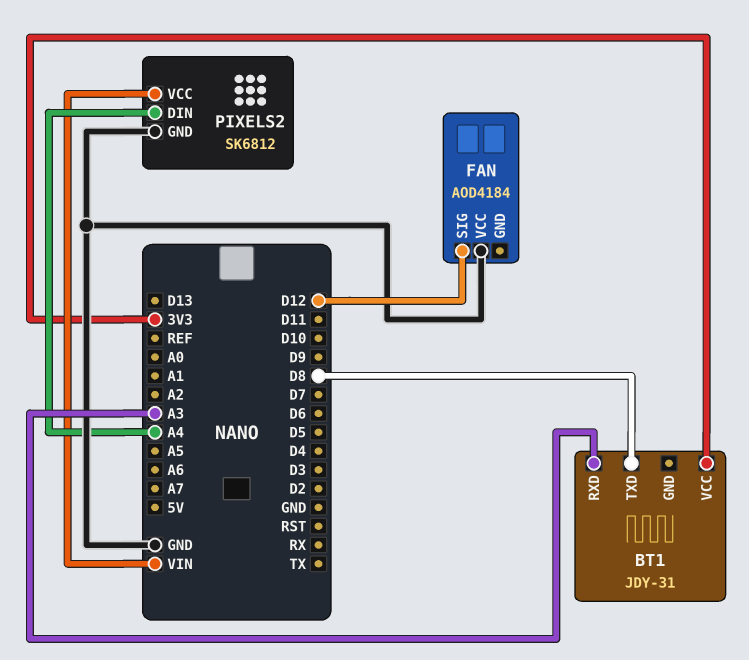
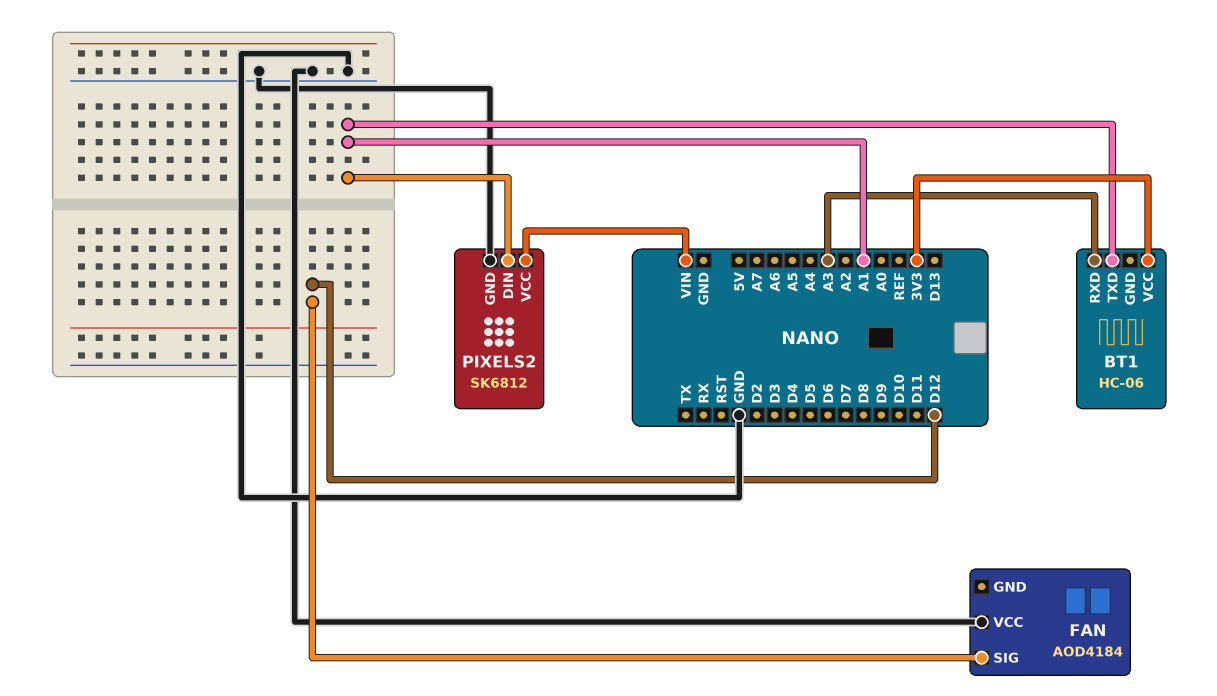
BT1: JDY-31 -> HC-06
BT1 pin TXD: D8 -> A1
PIXELS2 pin DIN: A4 -> A1

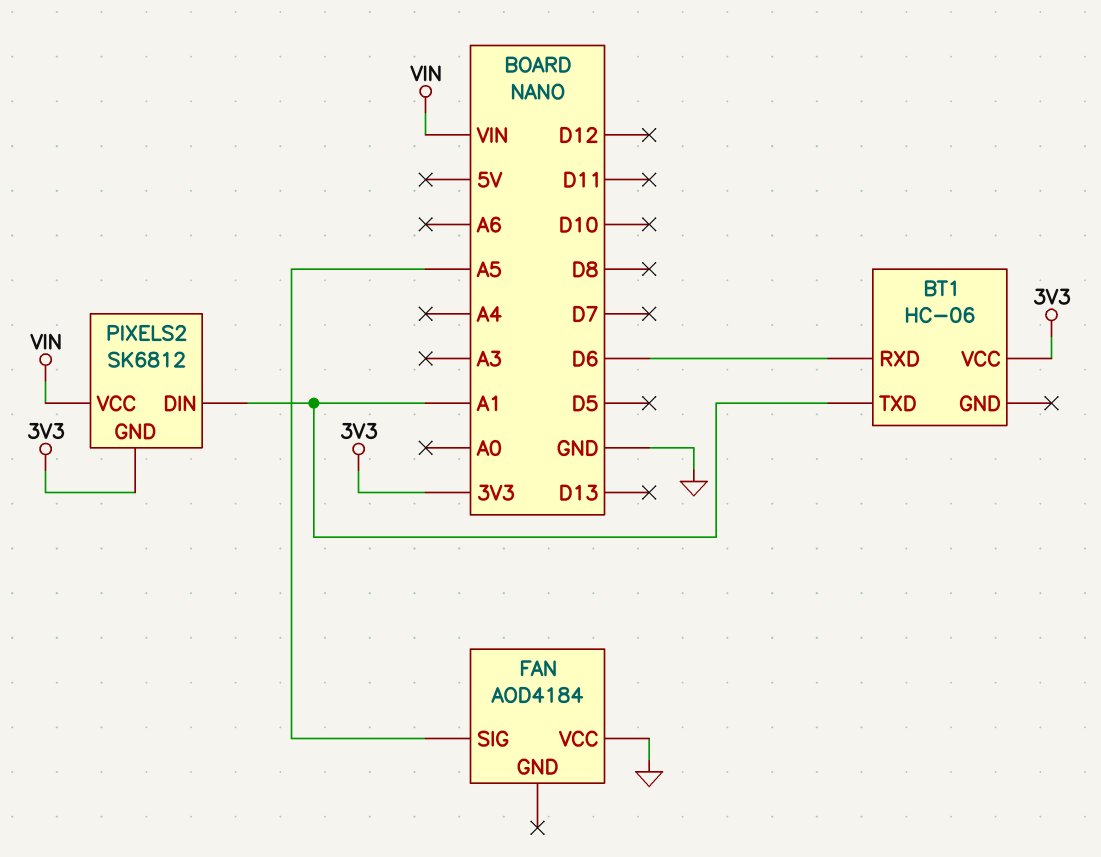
BT1 pin RXD: A3 -> D6
FAN pin SIG: D12 -> A5
PIXELS2 pin GND: GND -> 3V3

